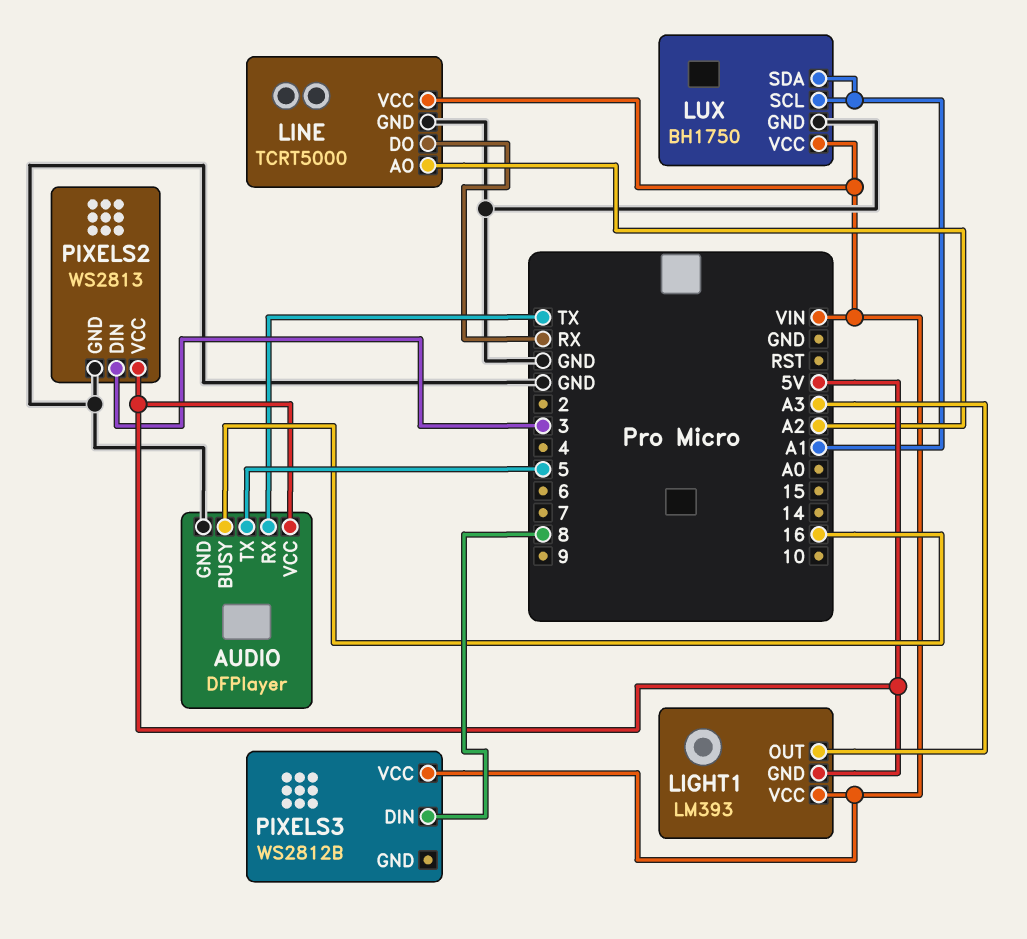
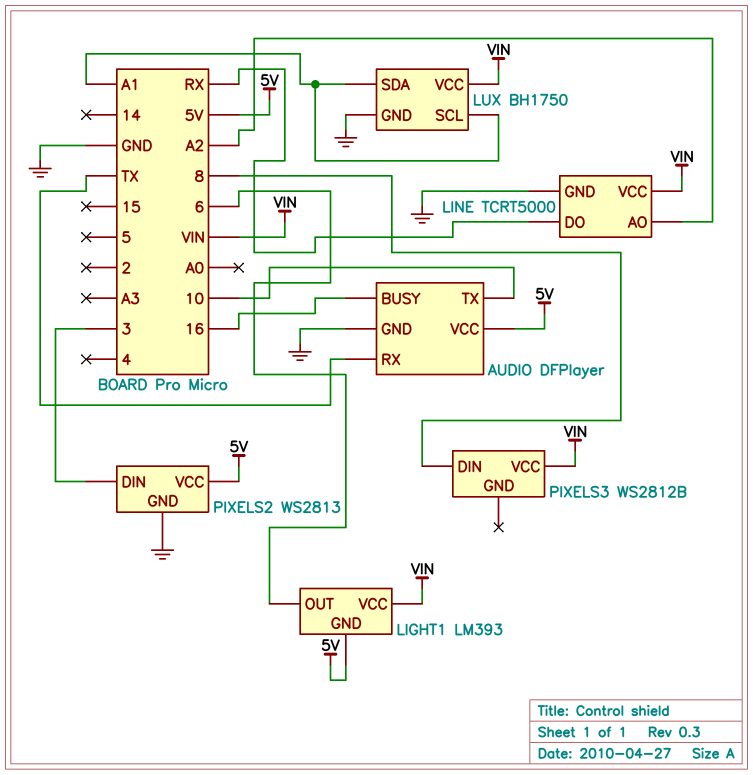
AUDIO pin TX: 5 -> 10
LIGHT1 pin OUT: A3 -> 6

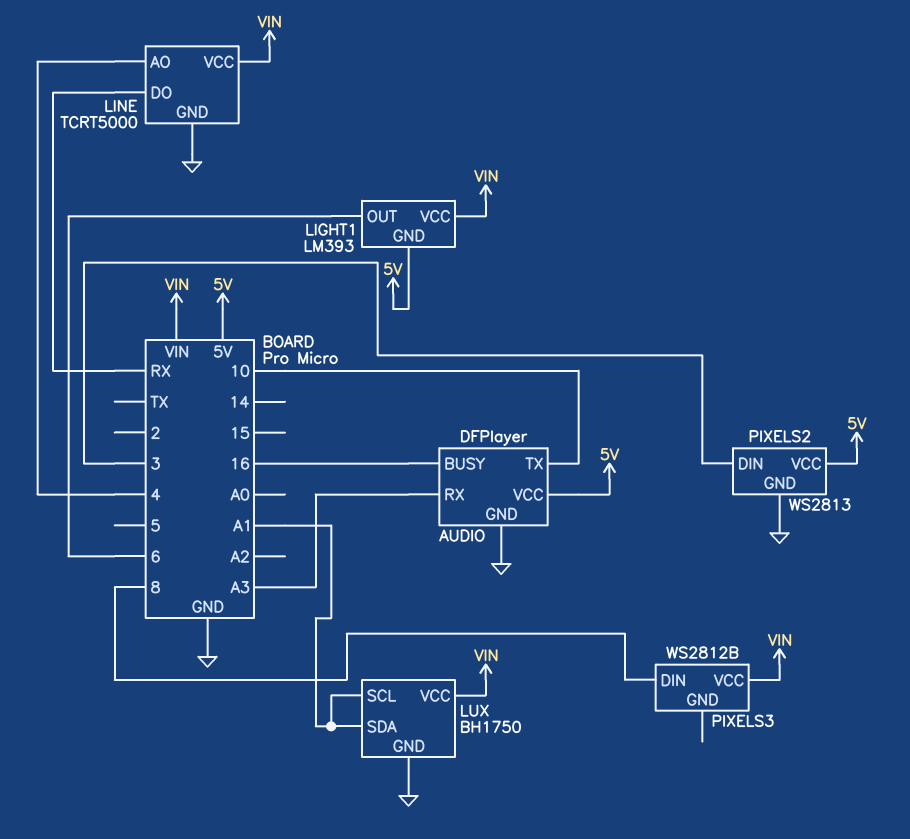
AUDIO pin RX: TX -> A3
LINE pin AO: A2 -> 4

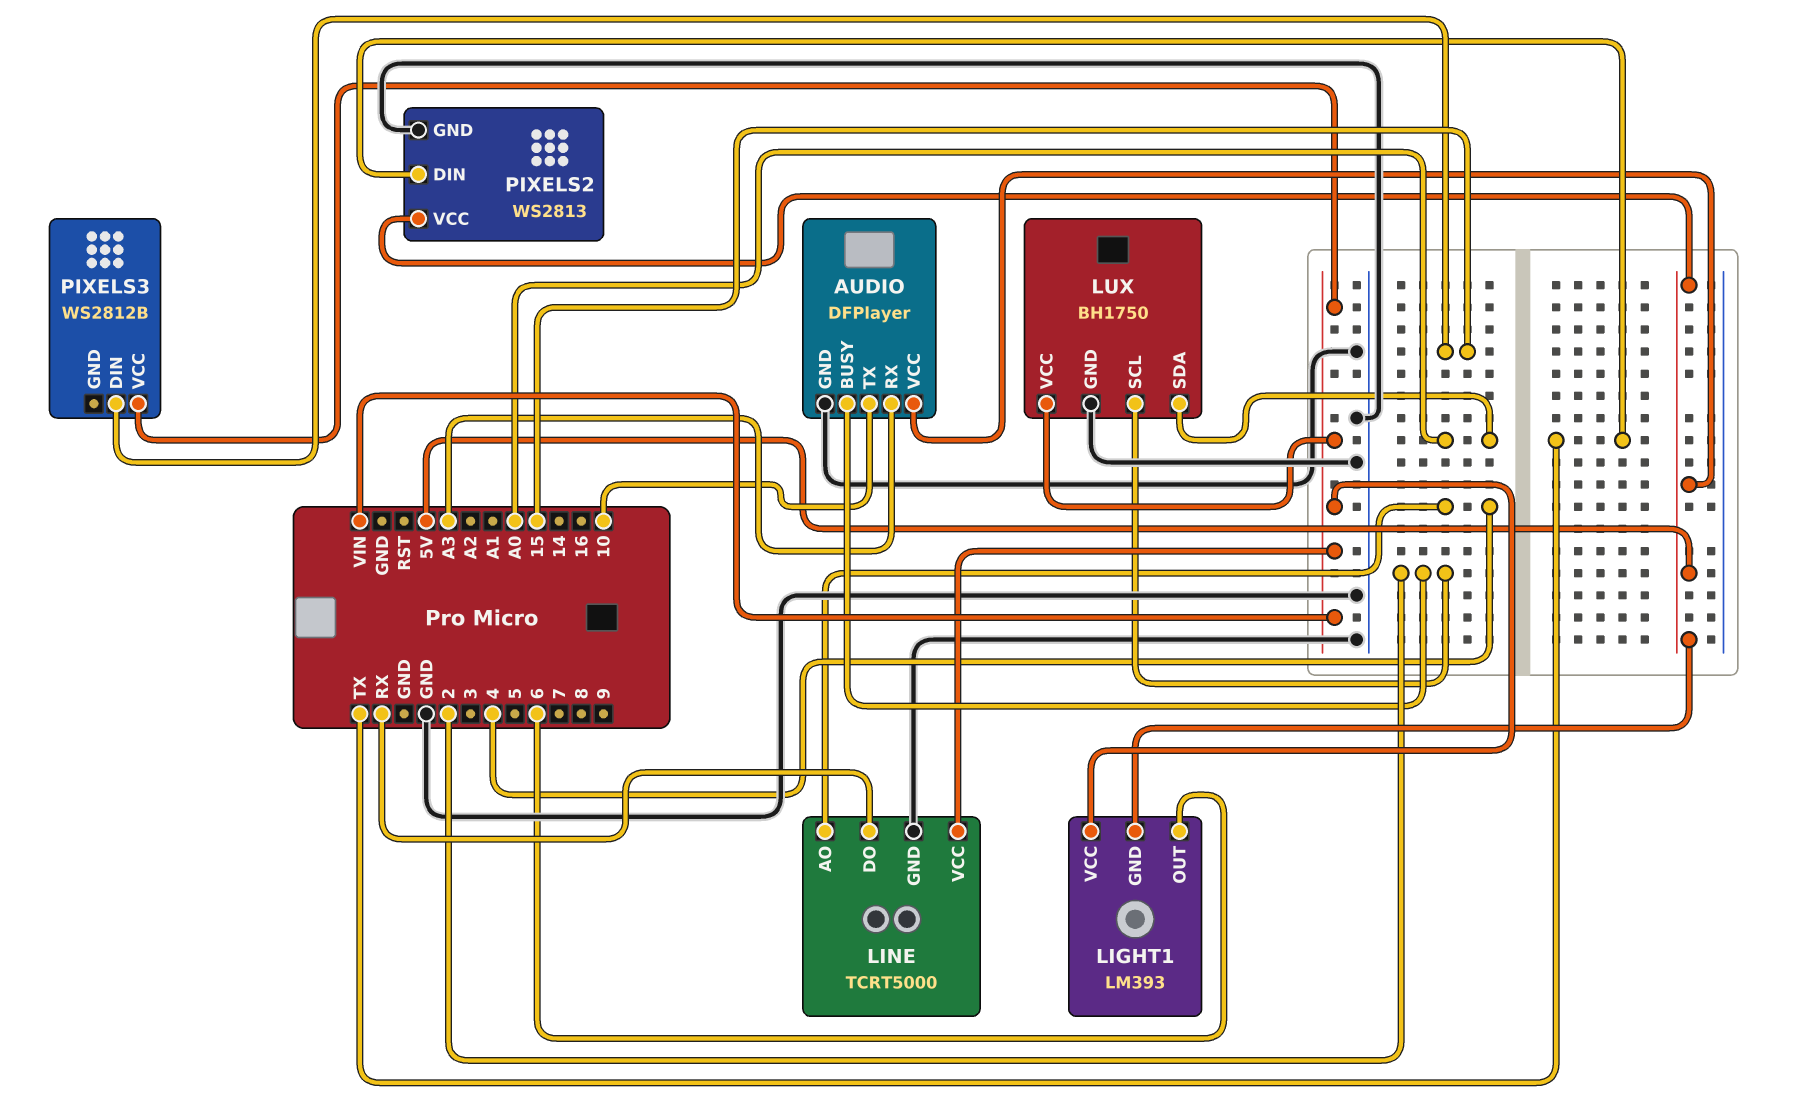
AUDIO pin BUSY: 16 -> 2
LUX pin SCL: A1 -> 2
LUX pin SDA: A1 -> A0
PIXELS2 pin DIN: 3 -> TX
PIXELS3 pin DIN: 8 -> 15

